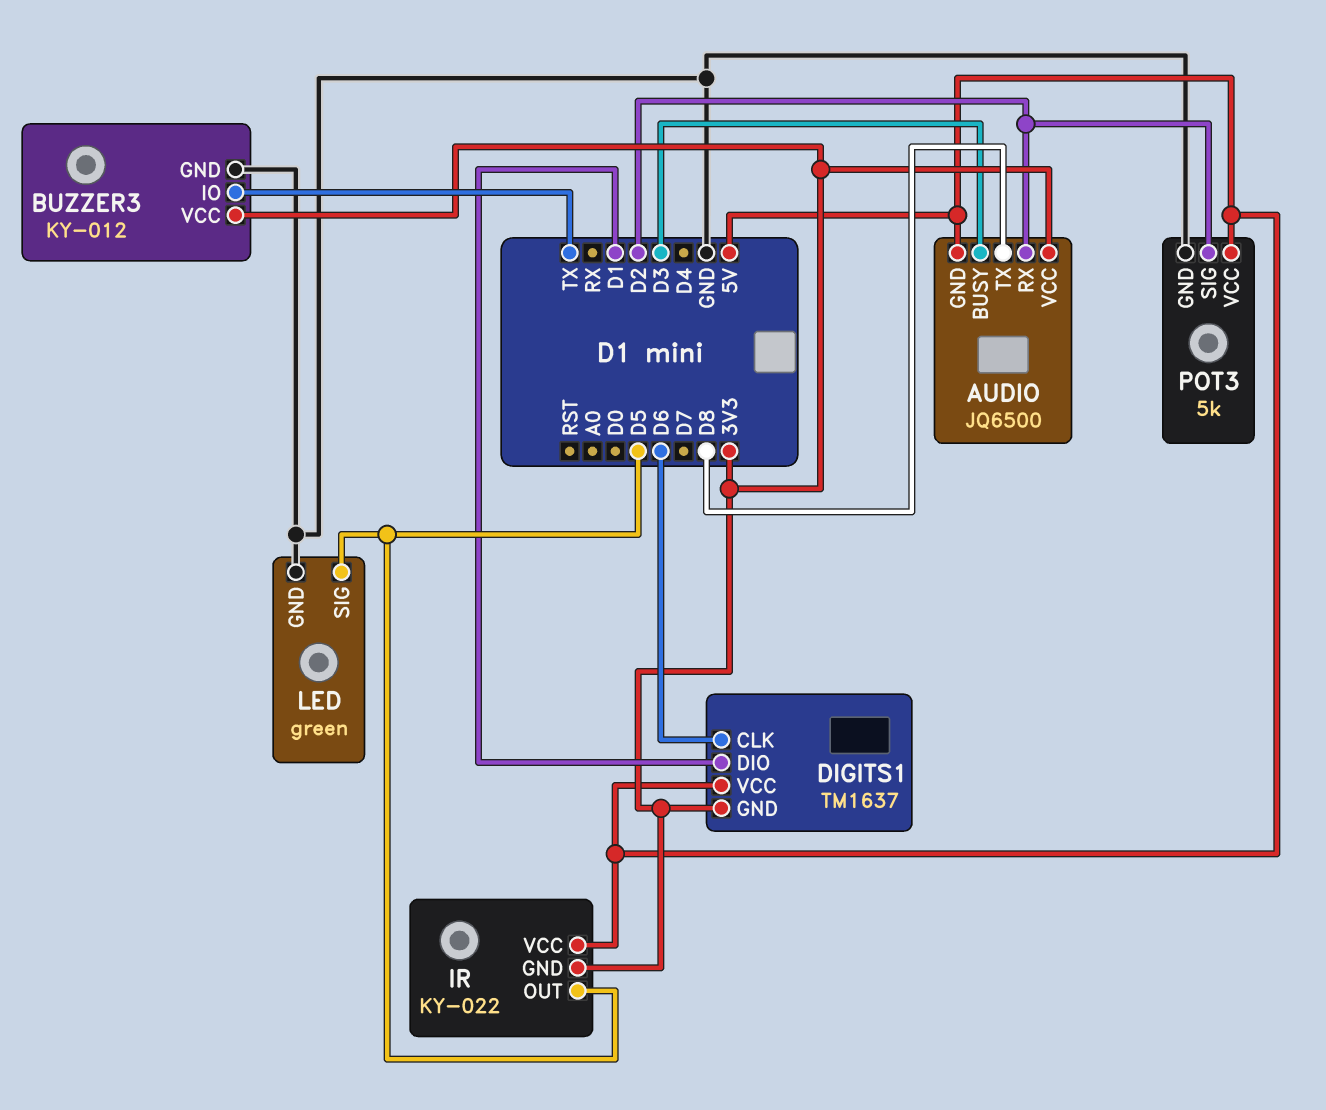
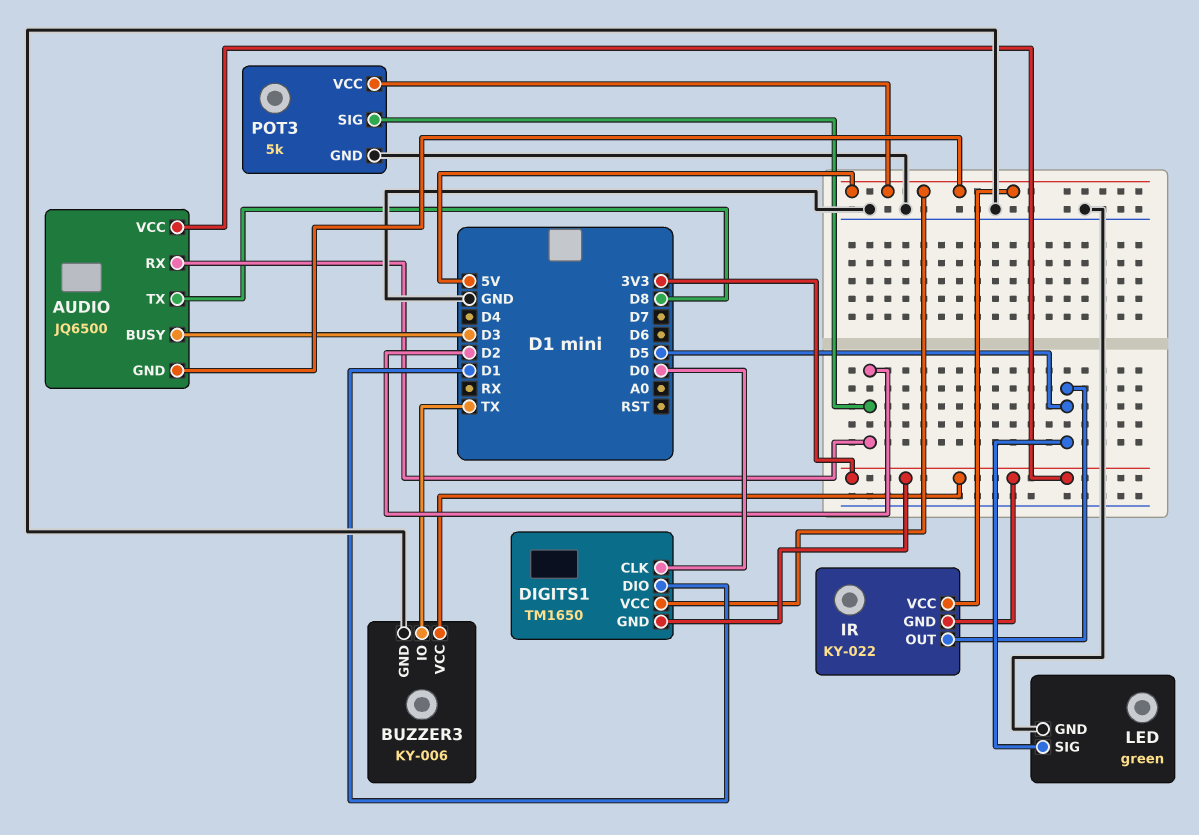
BUZZER3: KY-012 -> KY-006
DIGITS1: TM1637 -> TM1650
DIGITS1 pin CLK: D6 -> D0

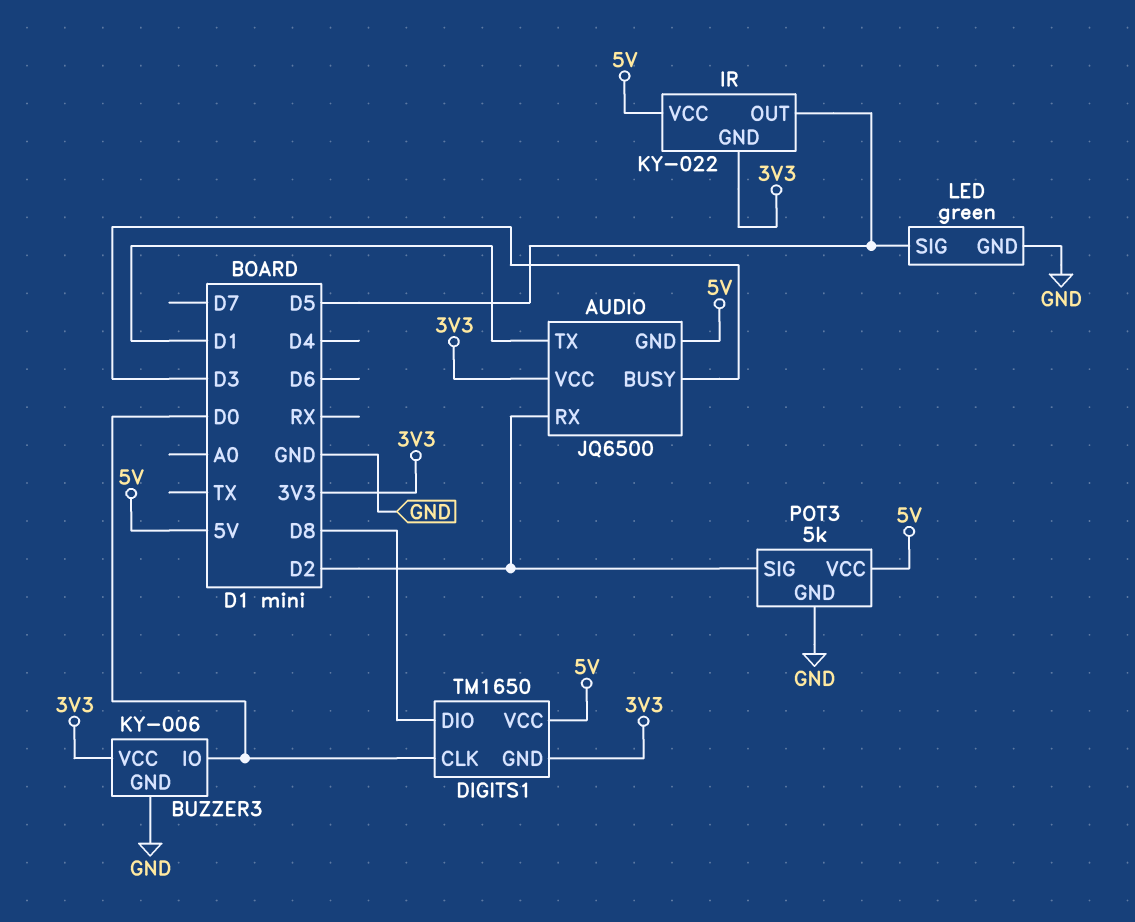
AUDIO pin TX: D8 -> D1
BUZZER3 pin IO: TX -> D0
DIGITS1 pin DIO: D1 -> D8

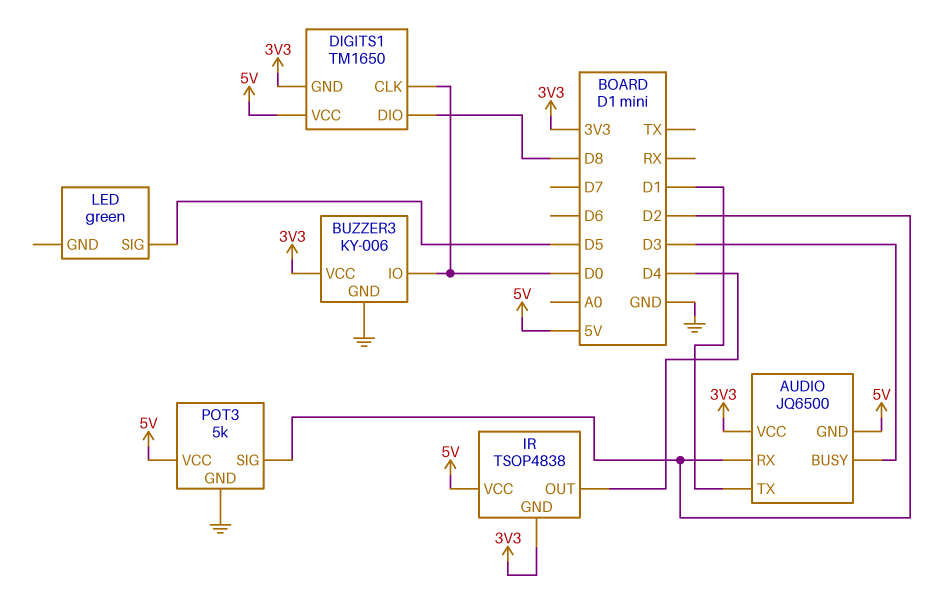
IR: KY-022 -> TSOP4838
IR pin OUT: D5 -> D4
LED pin GND: GND -> none

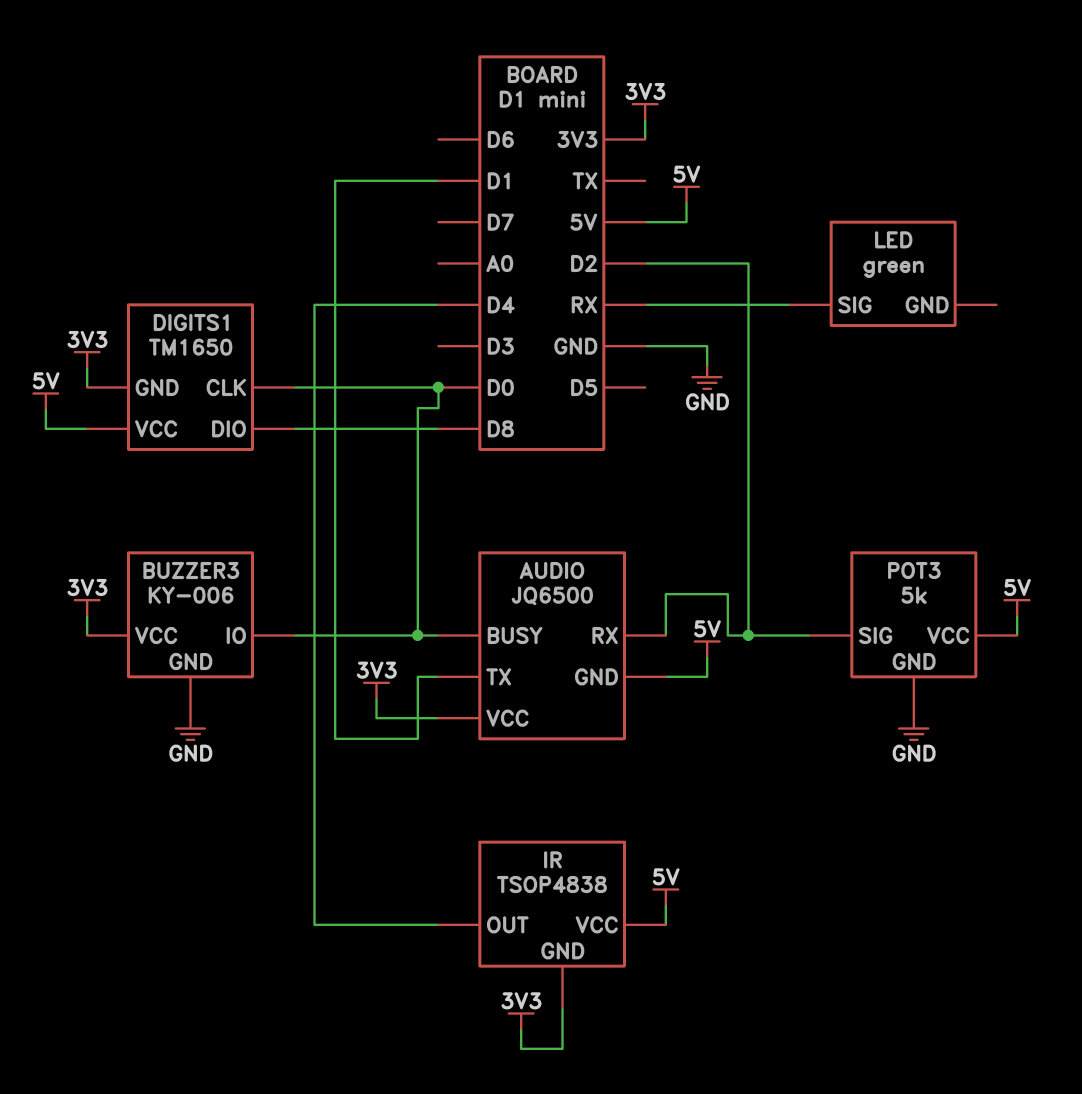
AUDIO pin BUSY: D3 -> D0
LED pin SIG: D5 -> RX

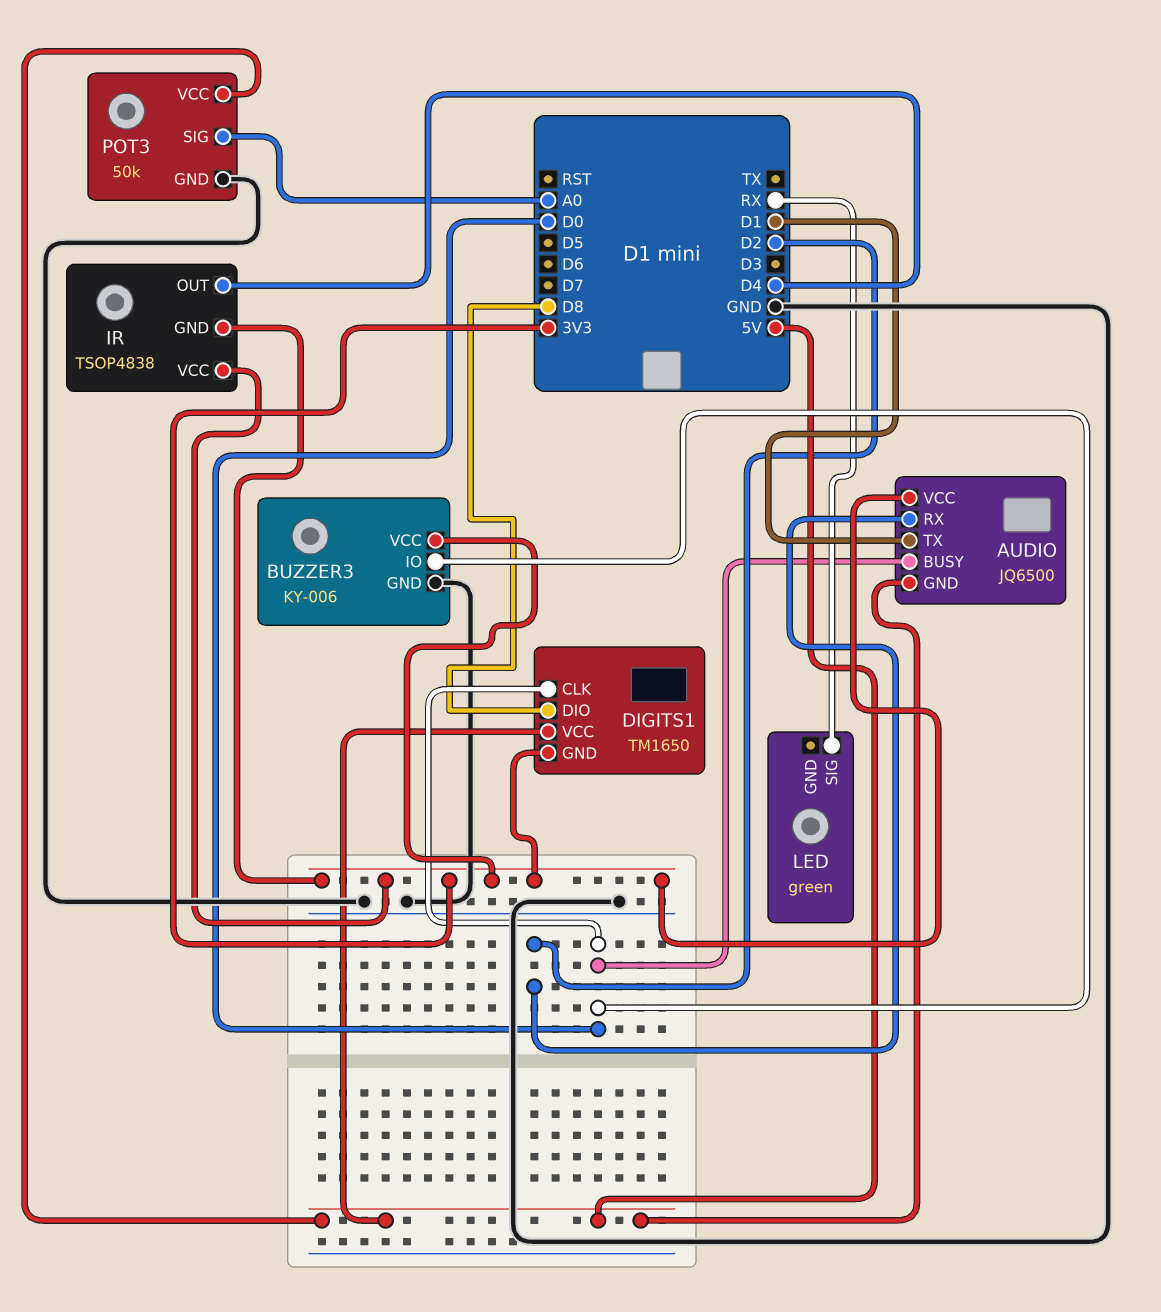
IR pin VCC: 5V -> 3V3
POT3: 5k -> 50k
POT3 pin SIG: D2 -> A0

